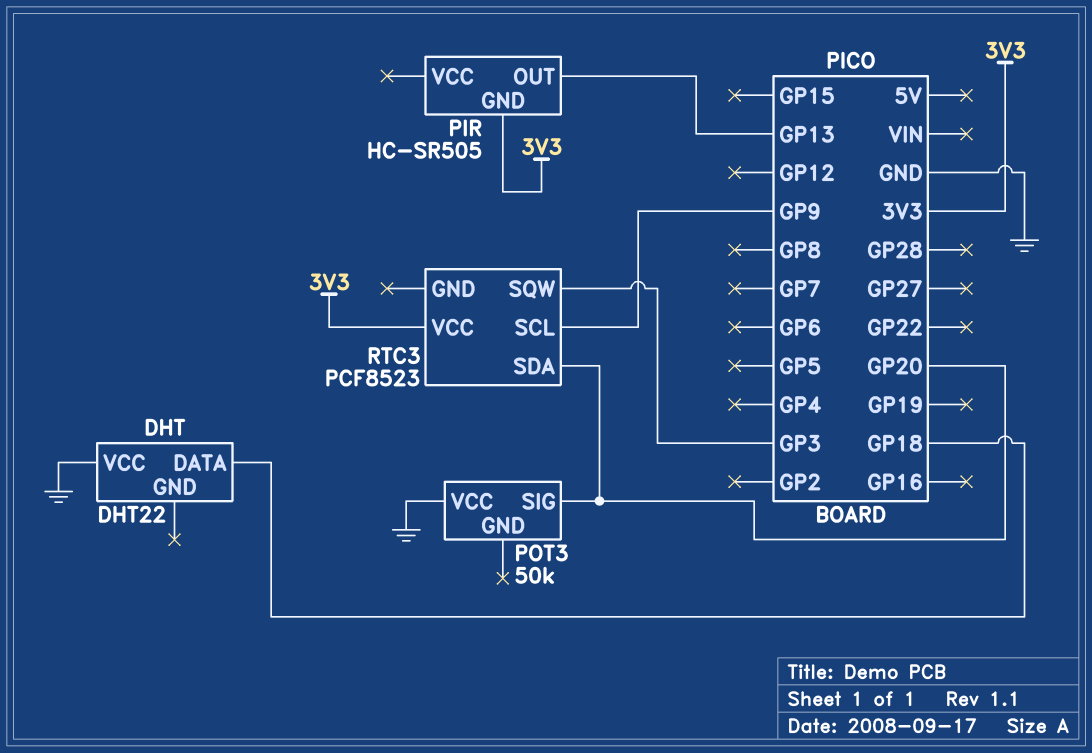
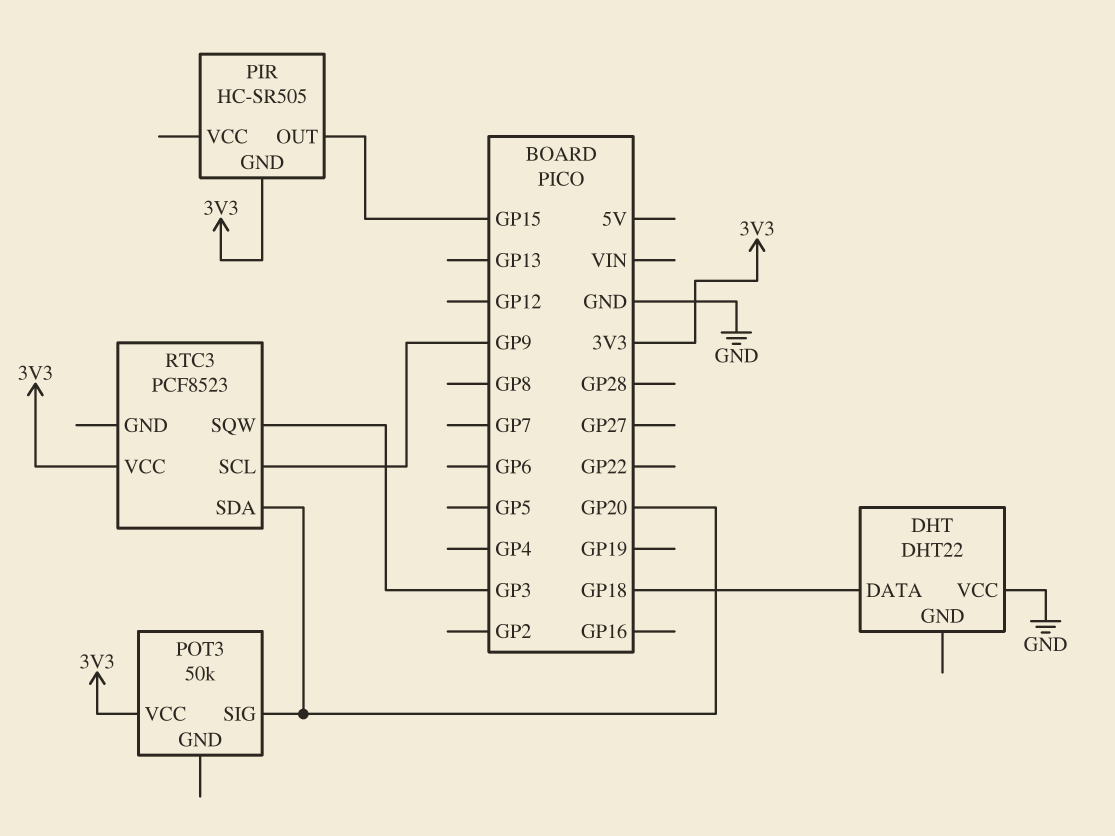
PIR pin OUT: GP13 -> GP15
POT3 pin VCC: GND -> 3V3

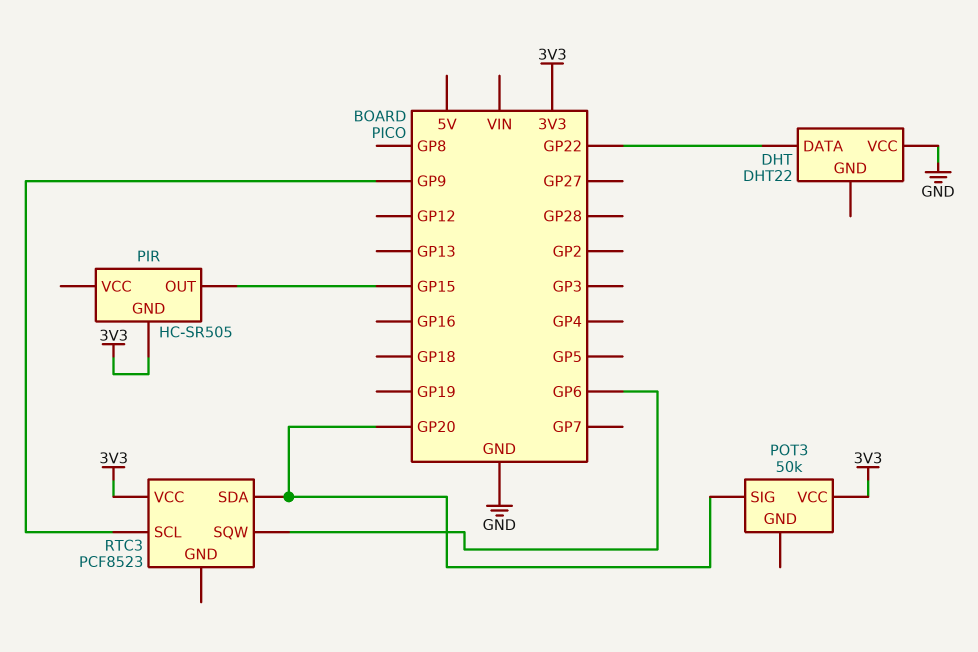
DHT pin DATA: GP18 -> GP22
RTC3 pin SQW: GP3 -> GP6

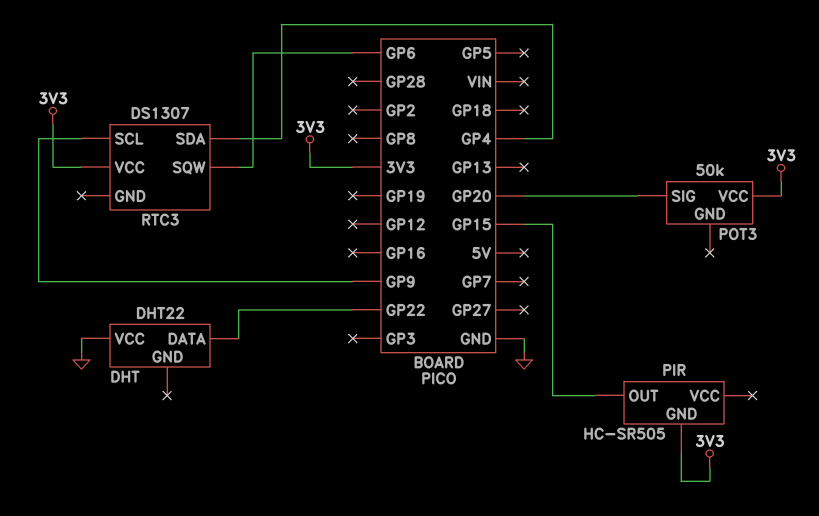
RTC3: PCF8523 -> DS1307
RTC3 pin SDA: GP20 -> GP4

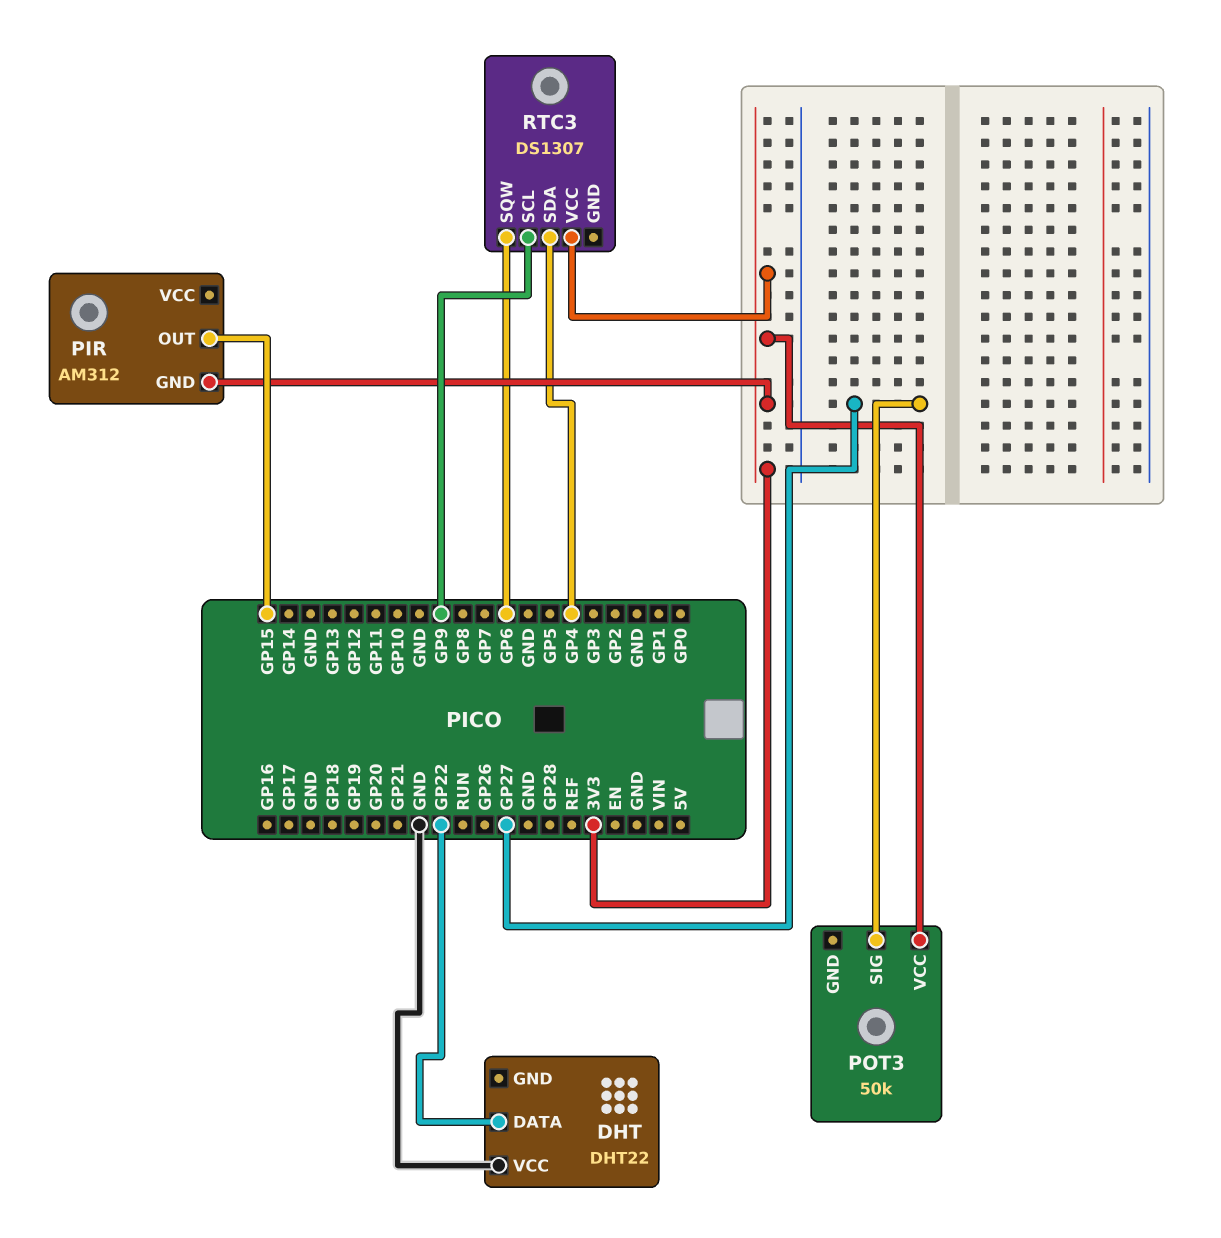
PIR: HC-SR505 -> AM312
POT3 pin SIG: GP20 -> GP27

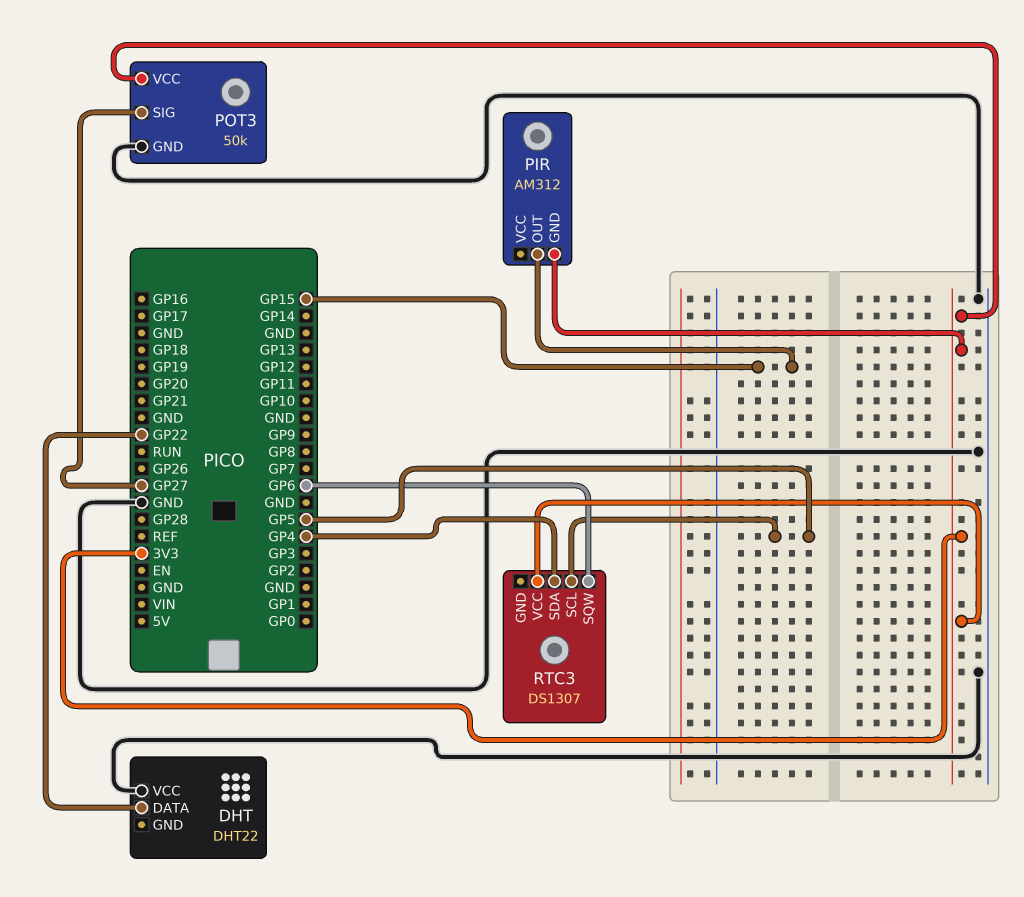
POT3 pin GND: none -> GND
RTC3 pin SCL: GP9 -> GP5

